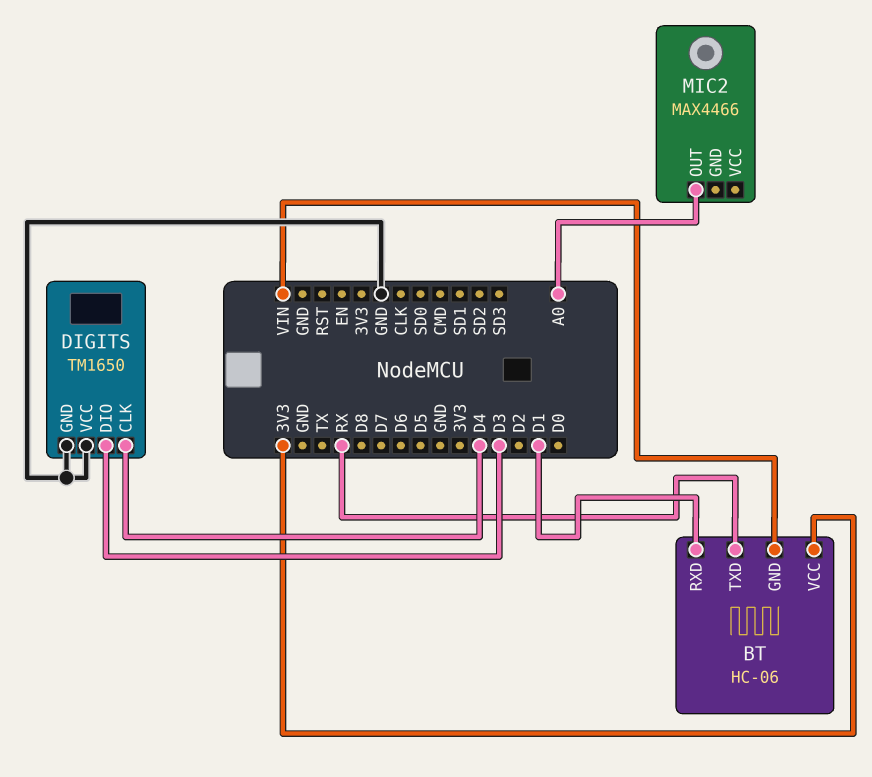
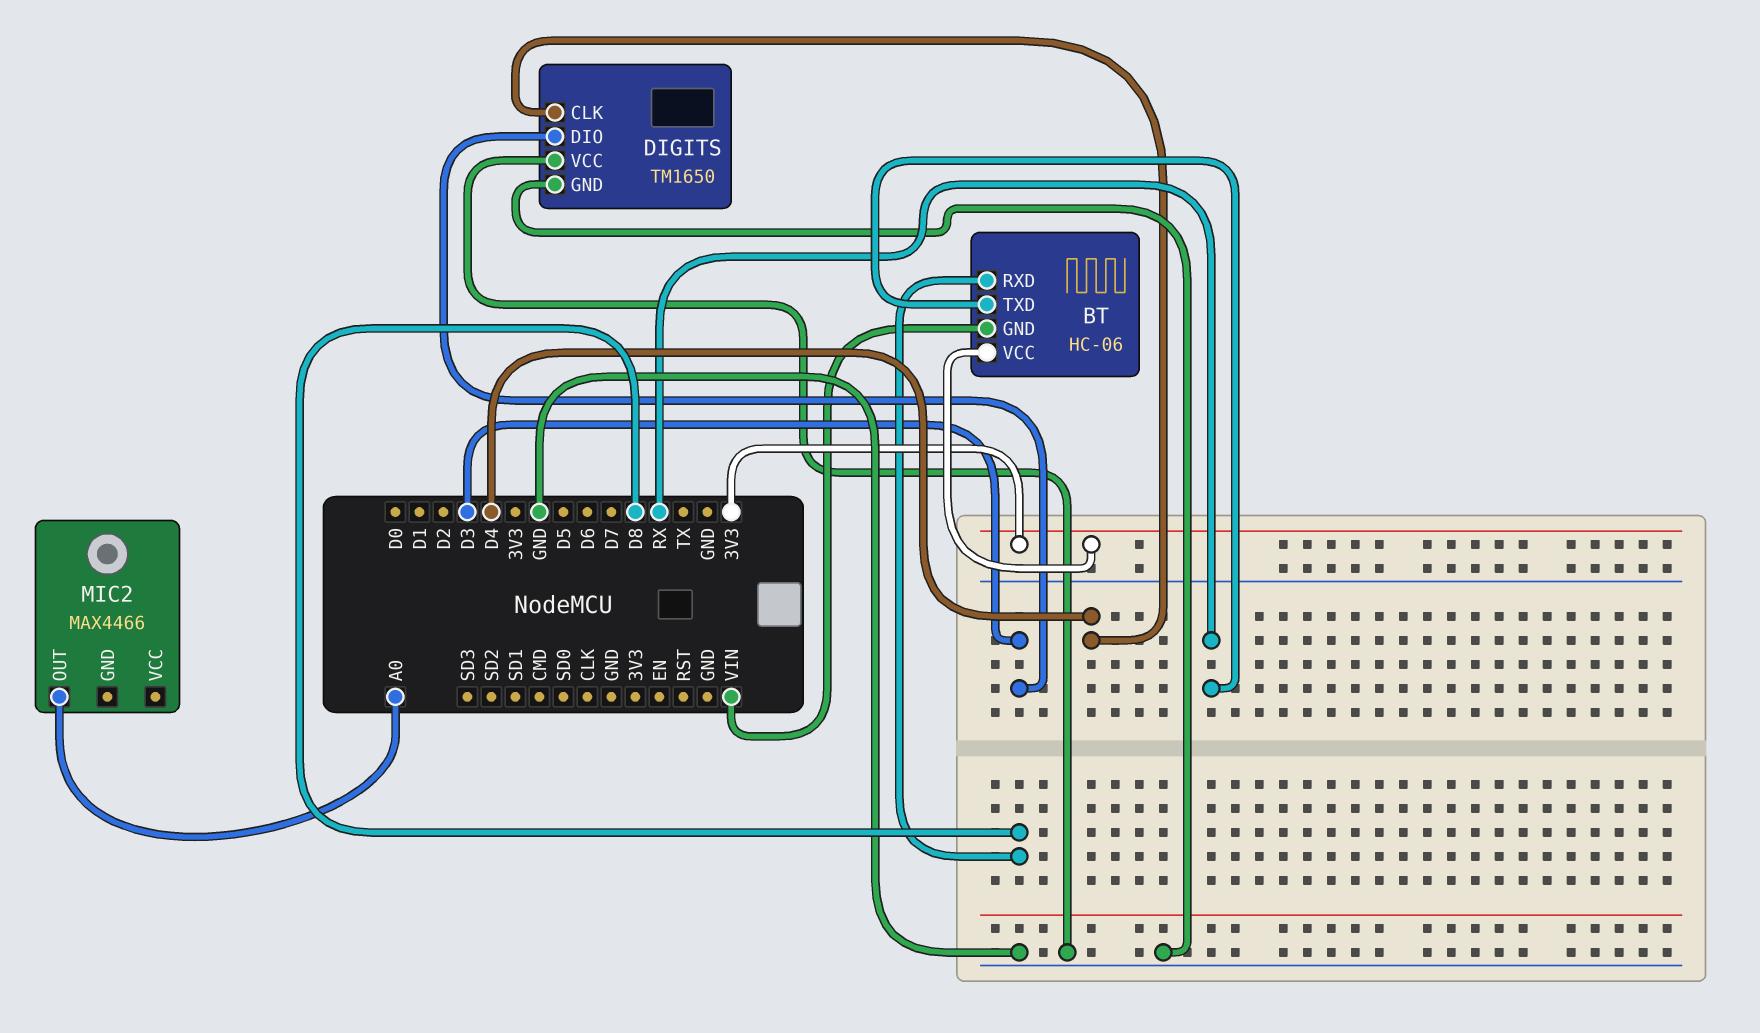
BT pin RXD: D1 -> D8

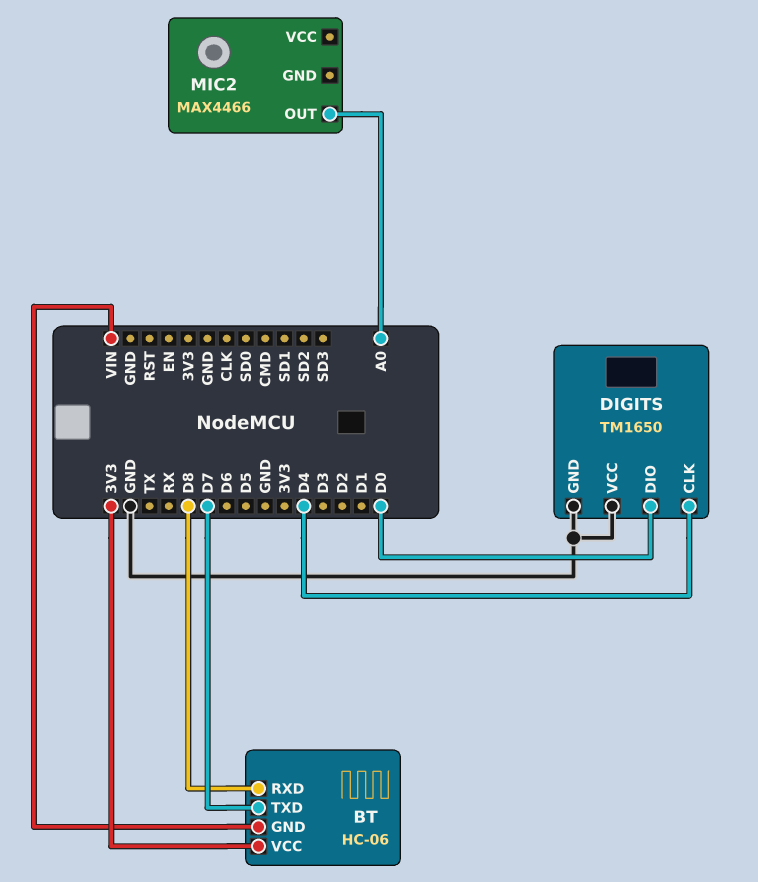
BT pin TXD: RX -> D7
DIGITS pin DIO: D3 -> D0

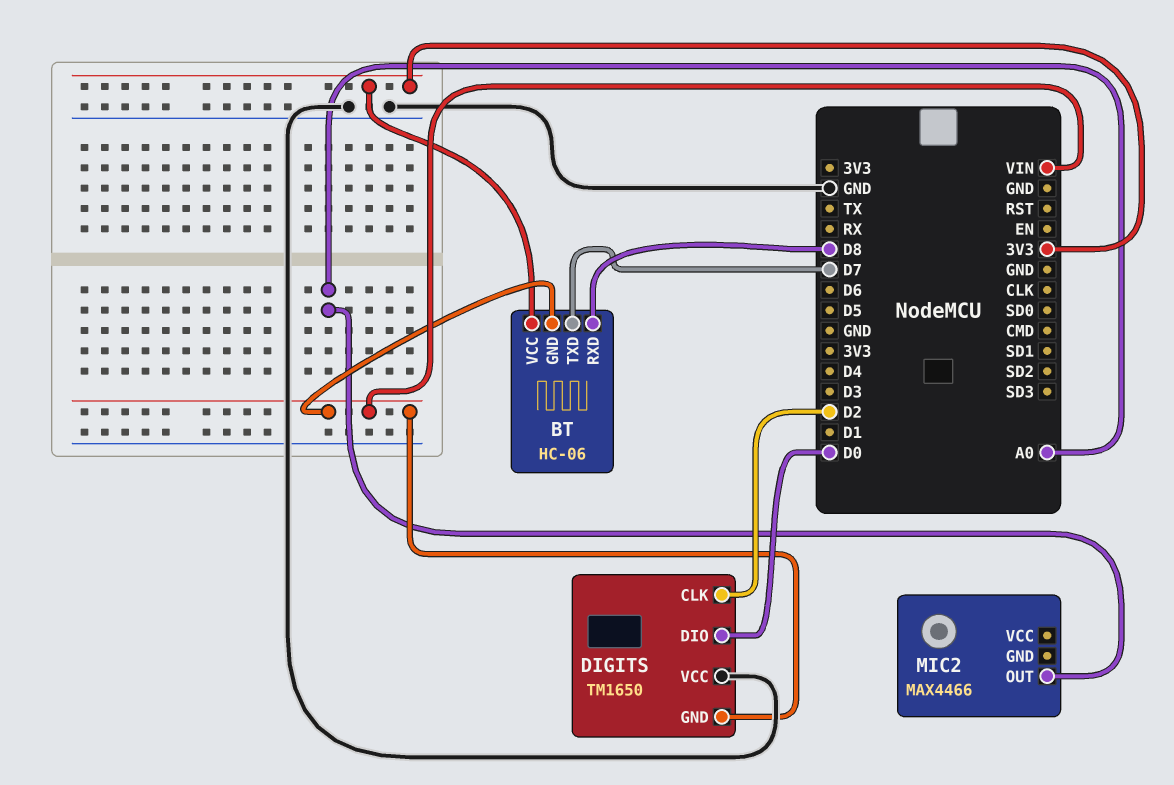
DIGITS pin CLK: D4 -> D2
DIGITS pin GND: GND -> VIN

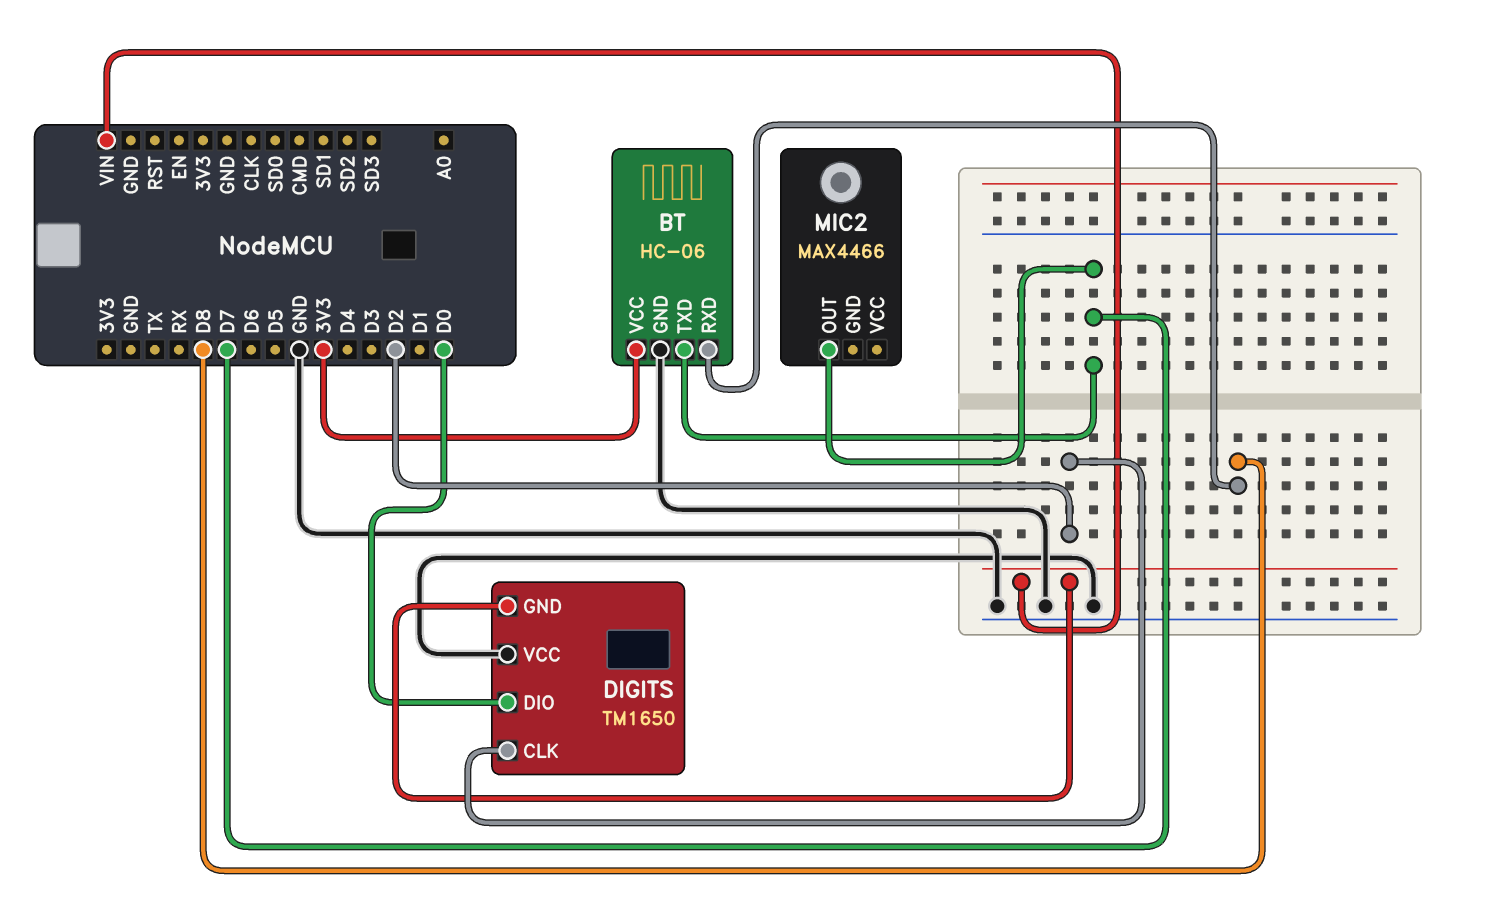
BT pin GND: VIN -> GND
MIC2 pin OUT: A0 -> D7

